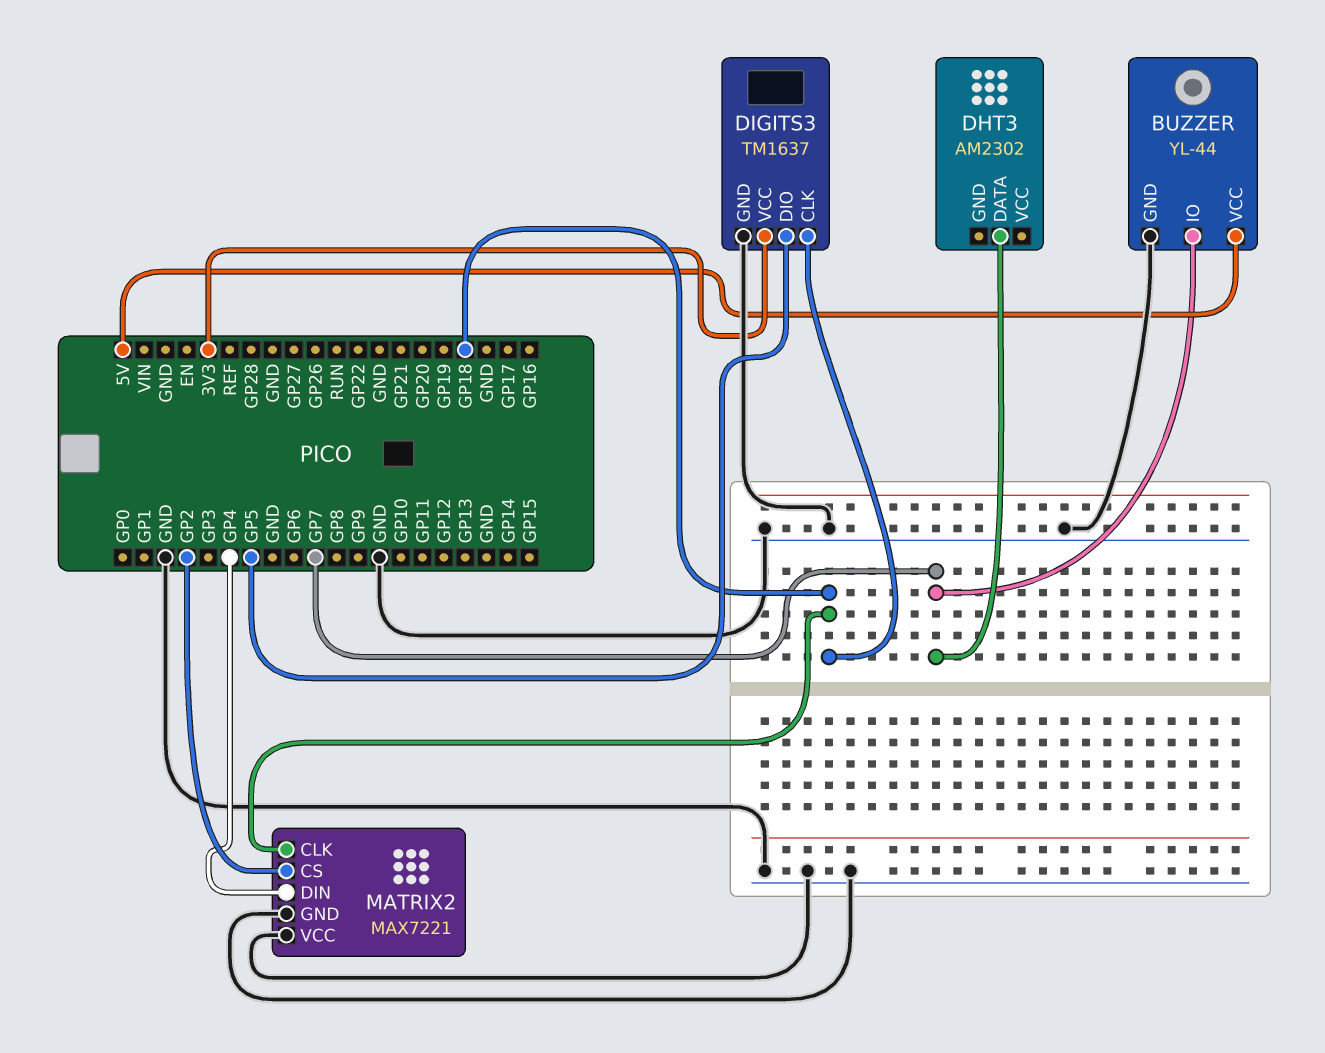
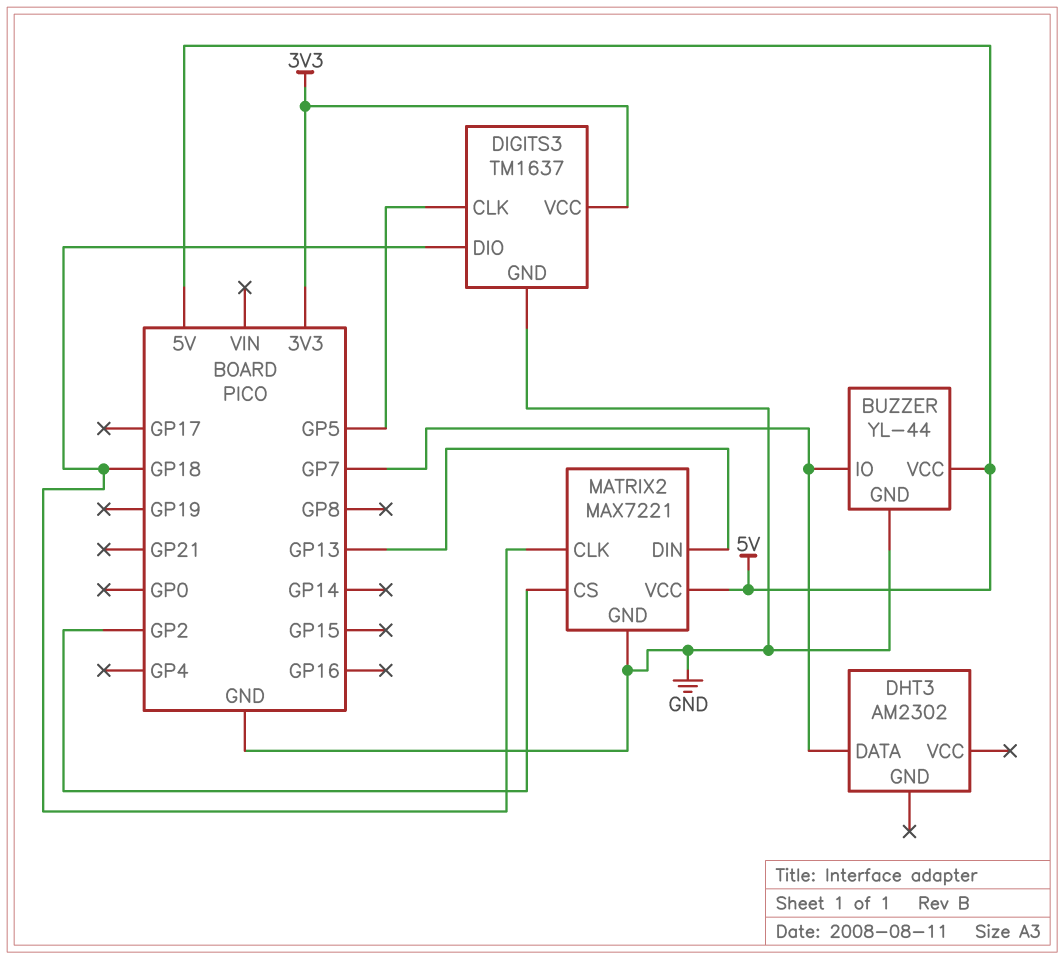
DIGITS3 pin CLK: GP18 -> GP5
DIGITS3 pin DIO: GP5 -> GP18
MATRIX2 pin DIN: GP4 -> GP13
MATRIX2 pin VCC: GND -> 5V

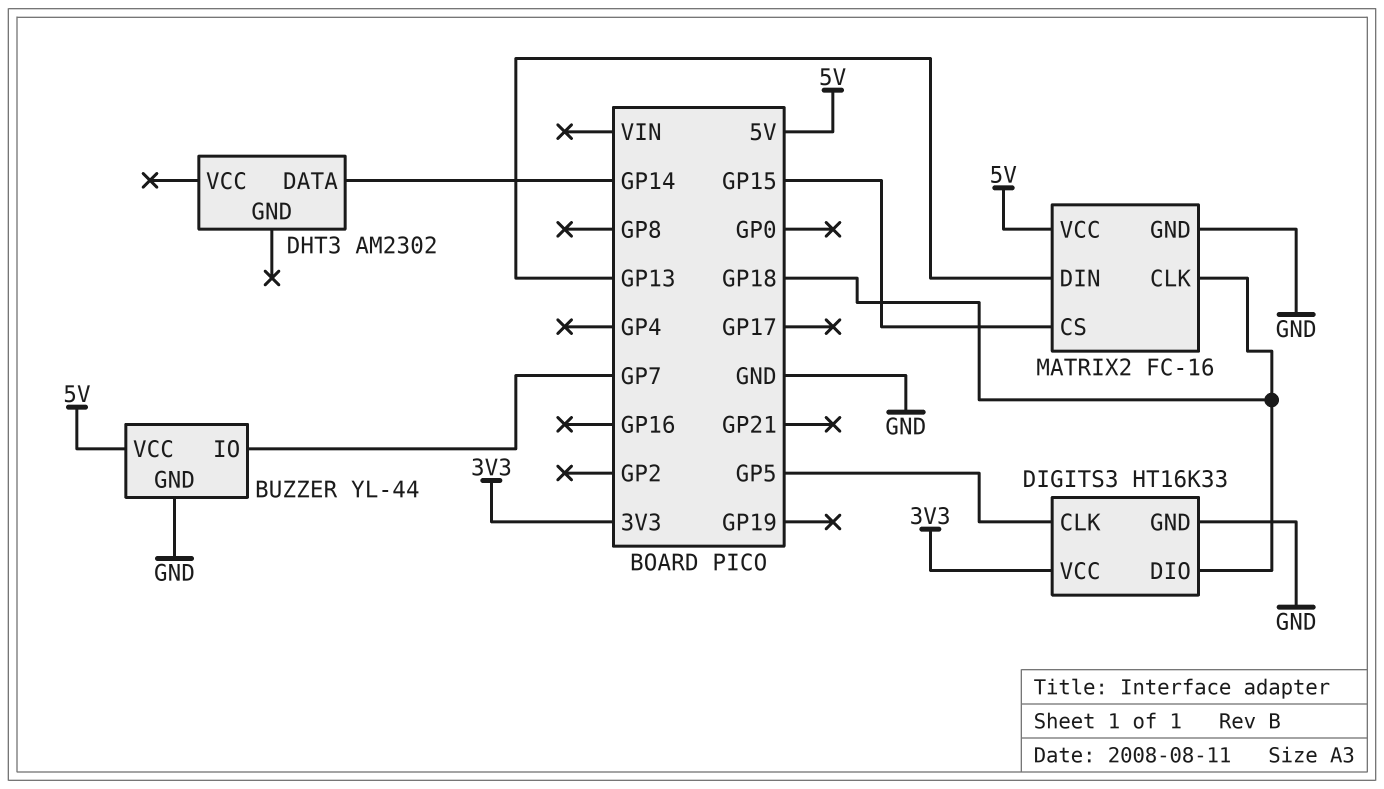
DHT3 pin DATA: GP7 -> GP14
DIGITS3: TM1637 -> HT16K33
MATRIX2: MAX7221 -> FC-16
MATRIX2 pin CS: GP2 -> GP15

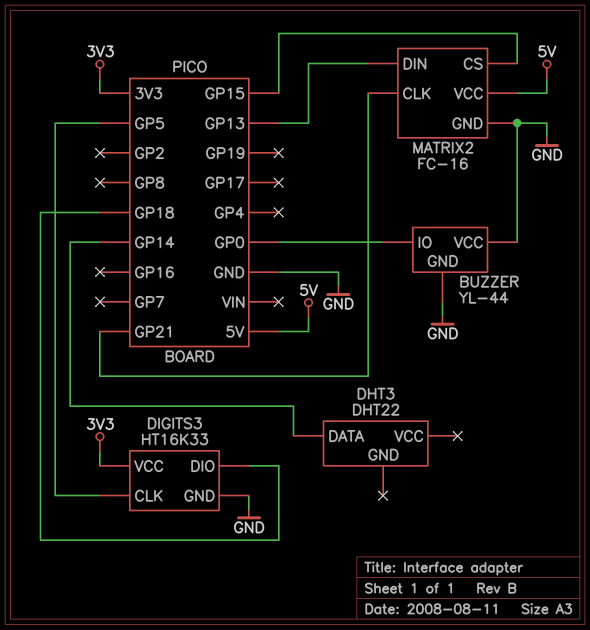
BUZZER pin IO: GP7 -> GP0
BUZZER pin VCC: 5V -> GND
DHT3: AM2302 -> DHT22
MATRIX2 pin CLK: GP18 -> GP21

